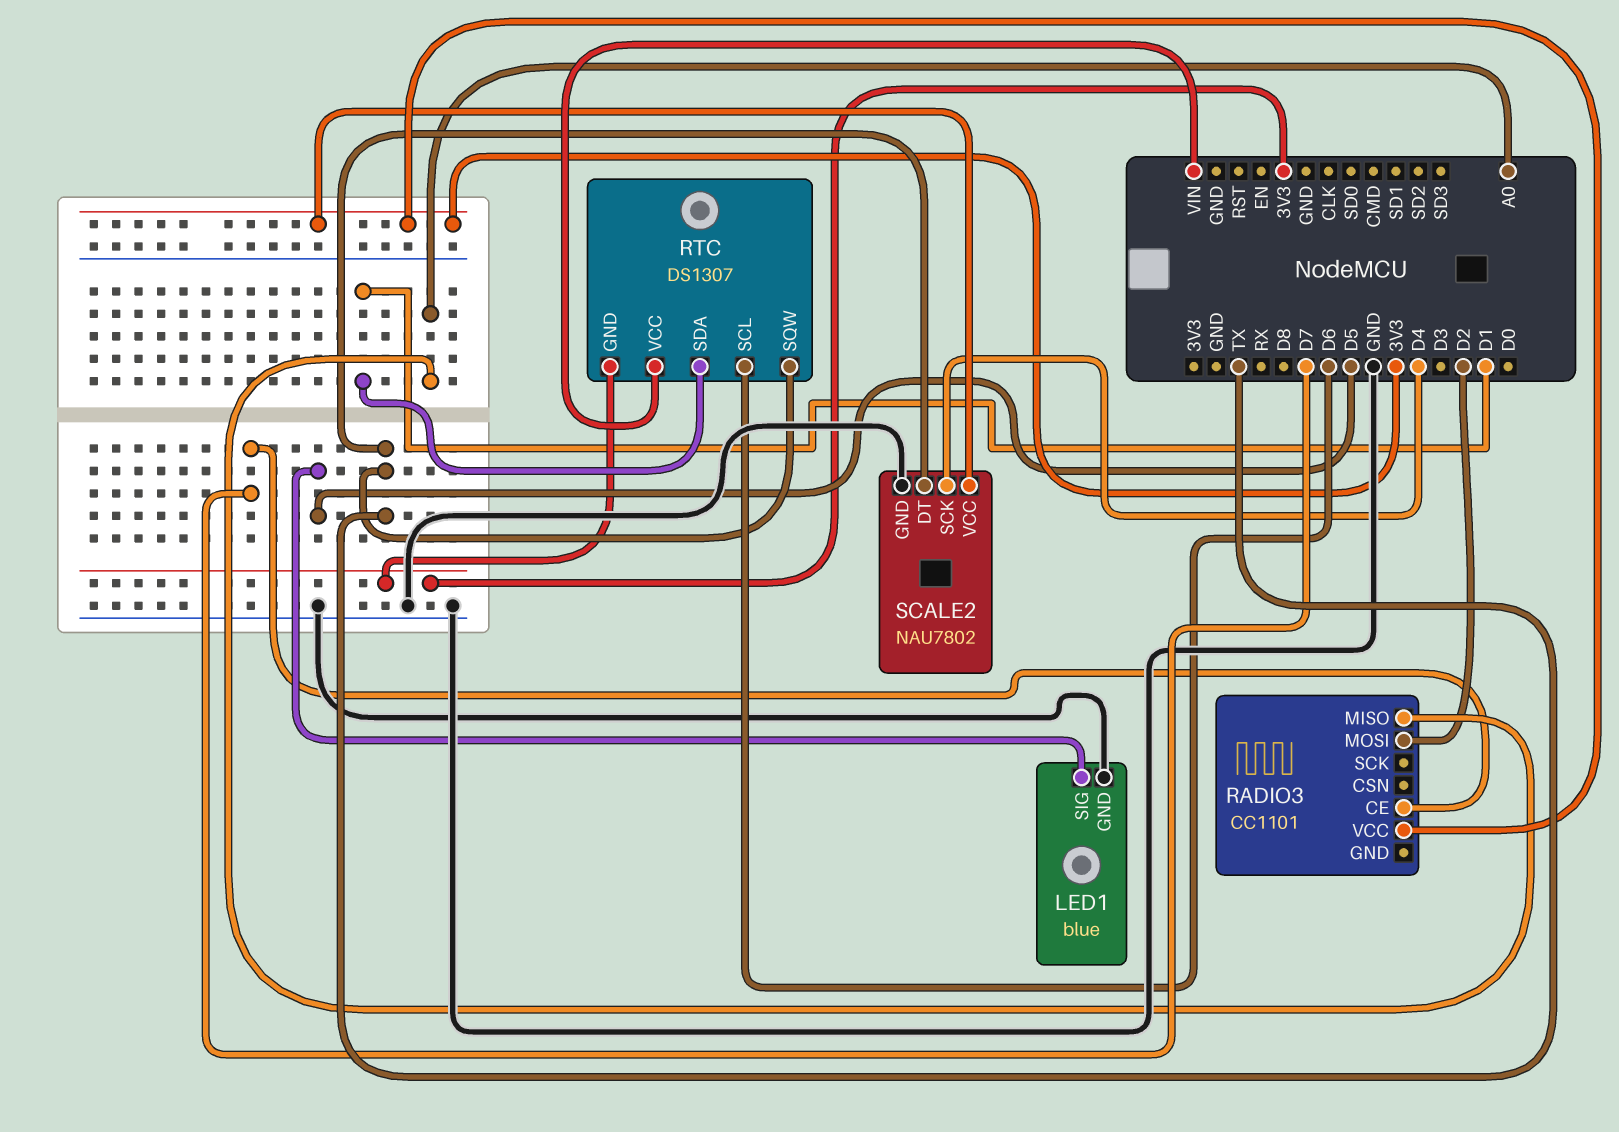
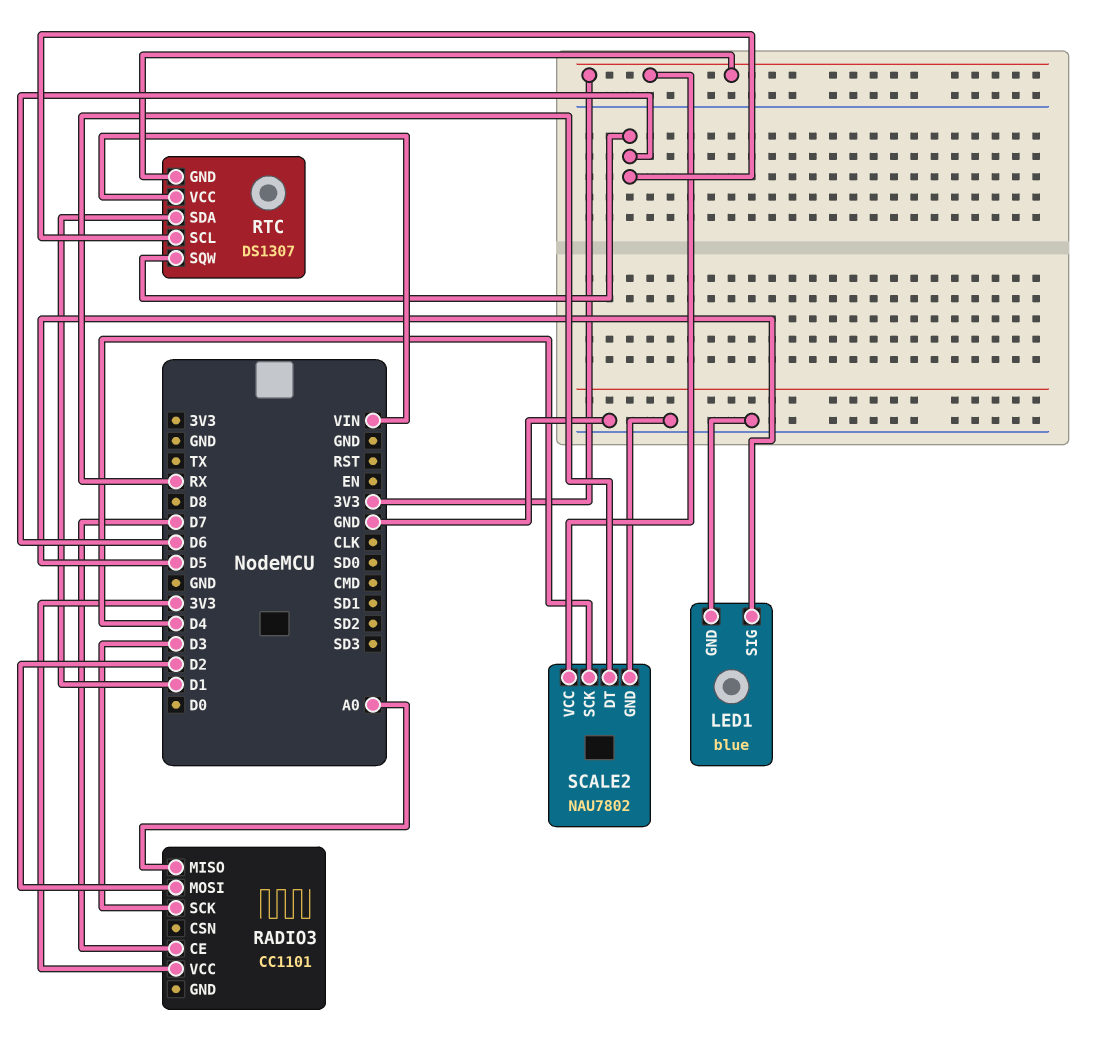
RADIO3 pin SCK: none -> D3
RTC pin SQW: TX -> D6
SCALE2 pin DT: TX -> RX

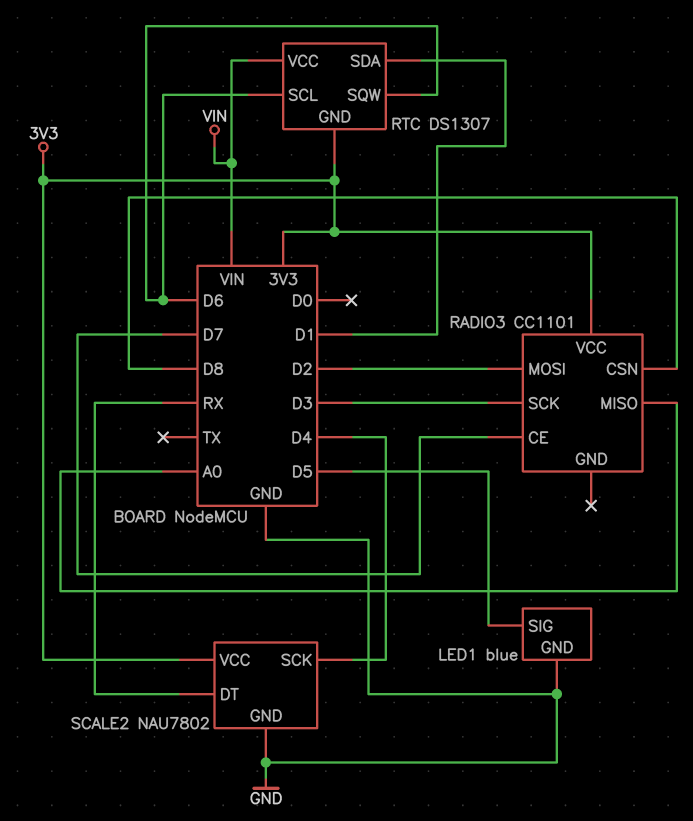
RADIO3 pin CSN: none -> D8

